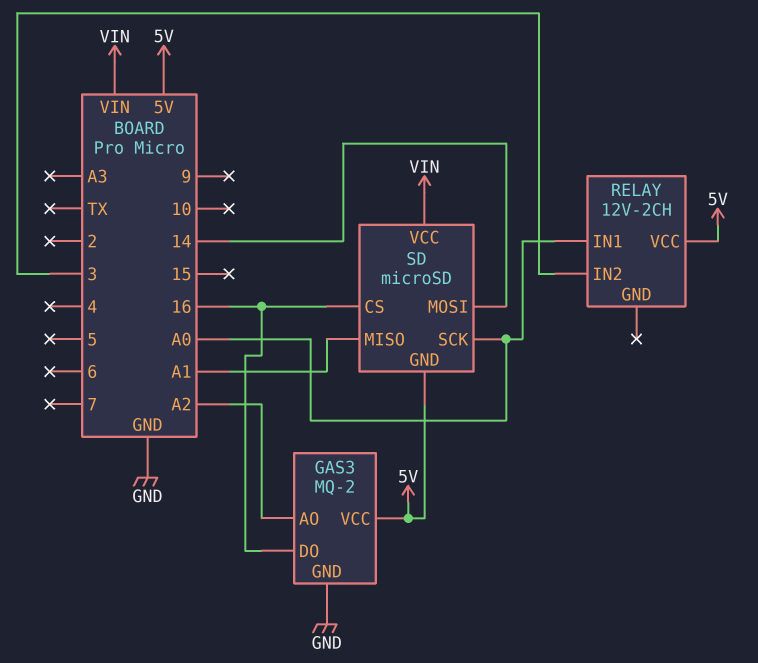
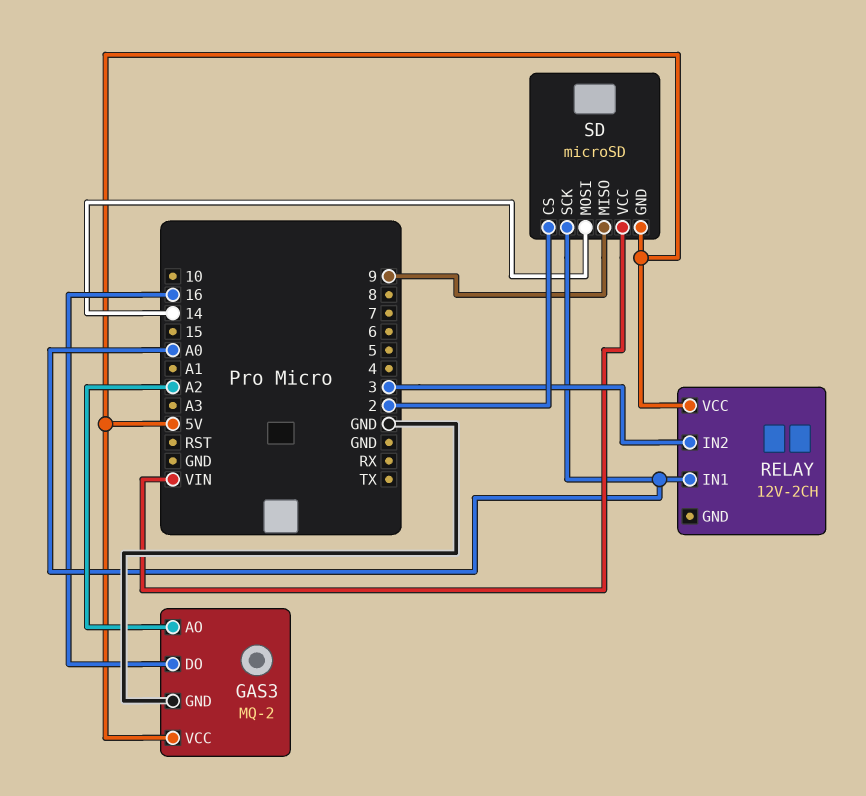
SD pin CS: 16 -> 2
SD pin MISO: A1 -> 9

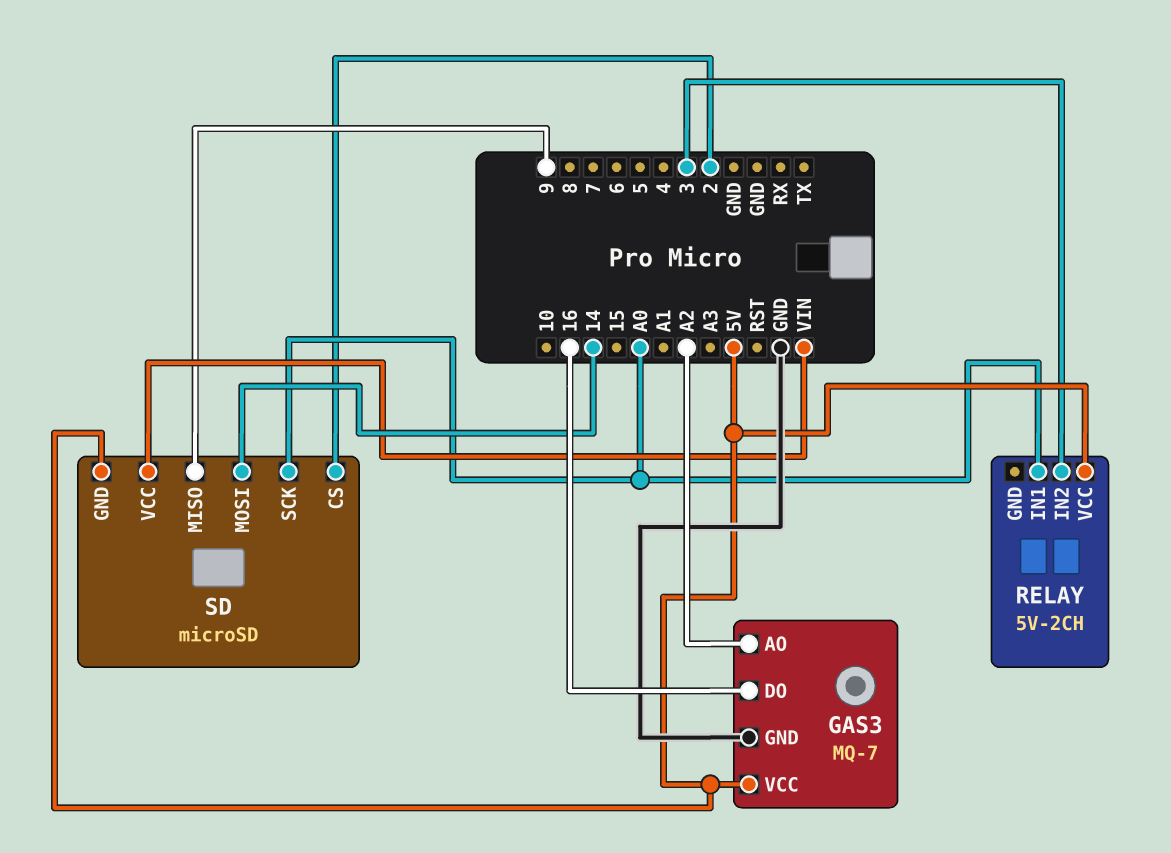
GAS3: MQ-2 -> MQ-7
RELAY: 12V-2CH -> 5V-2CH

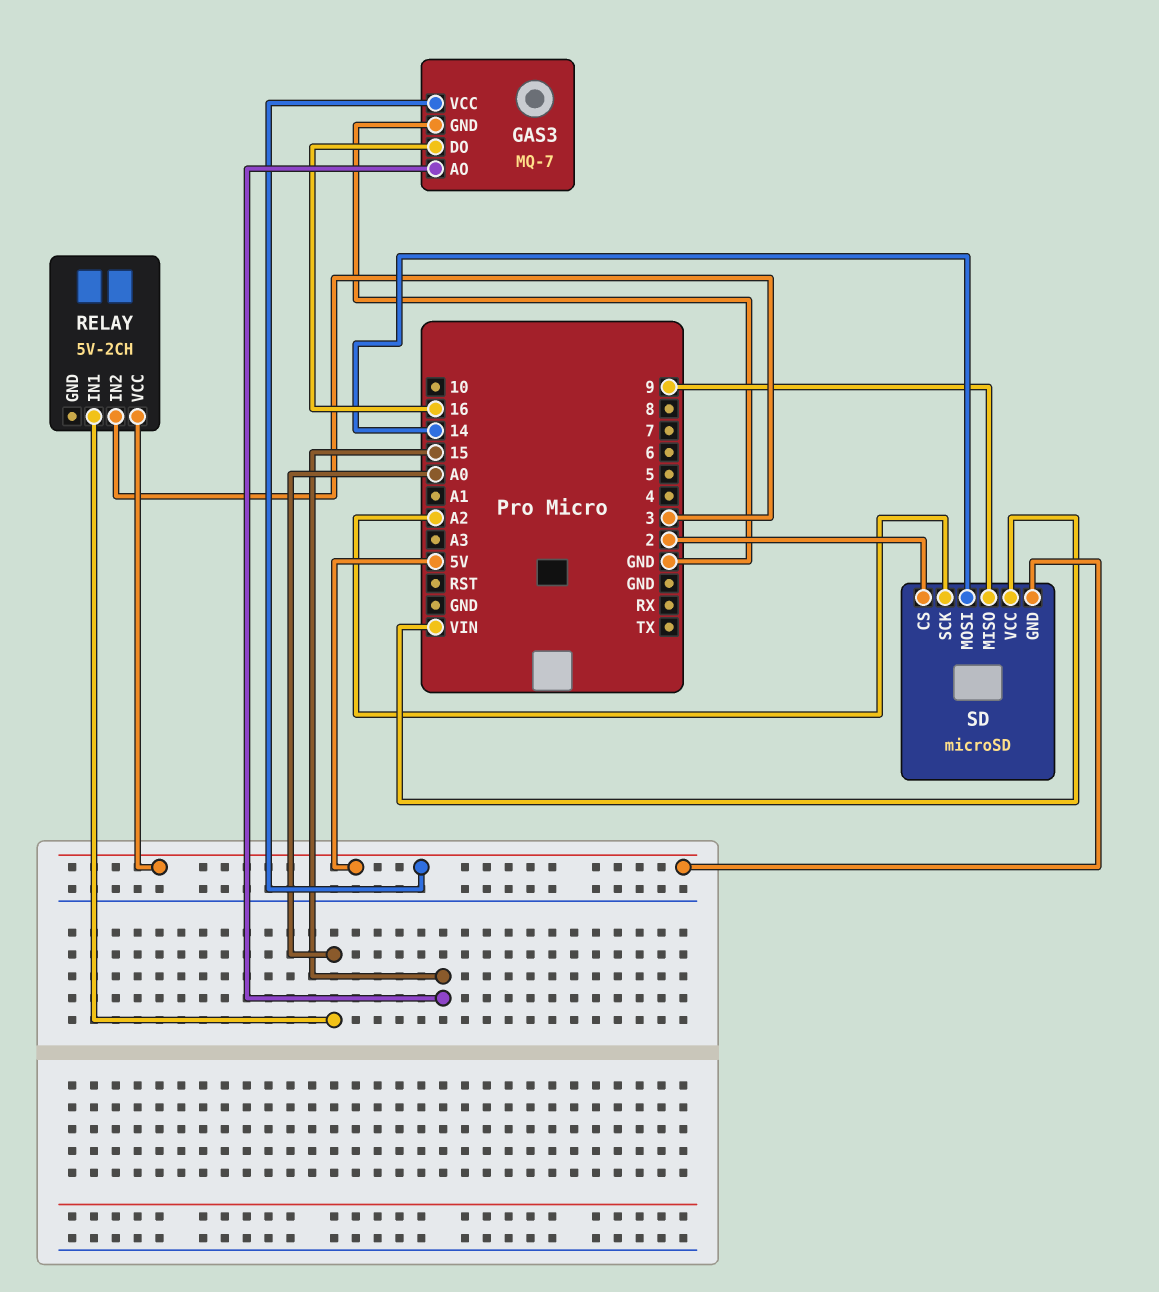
GAS3 pin AO: A2 -> 15
SD pin SCK: A0 -> A2

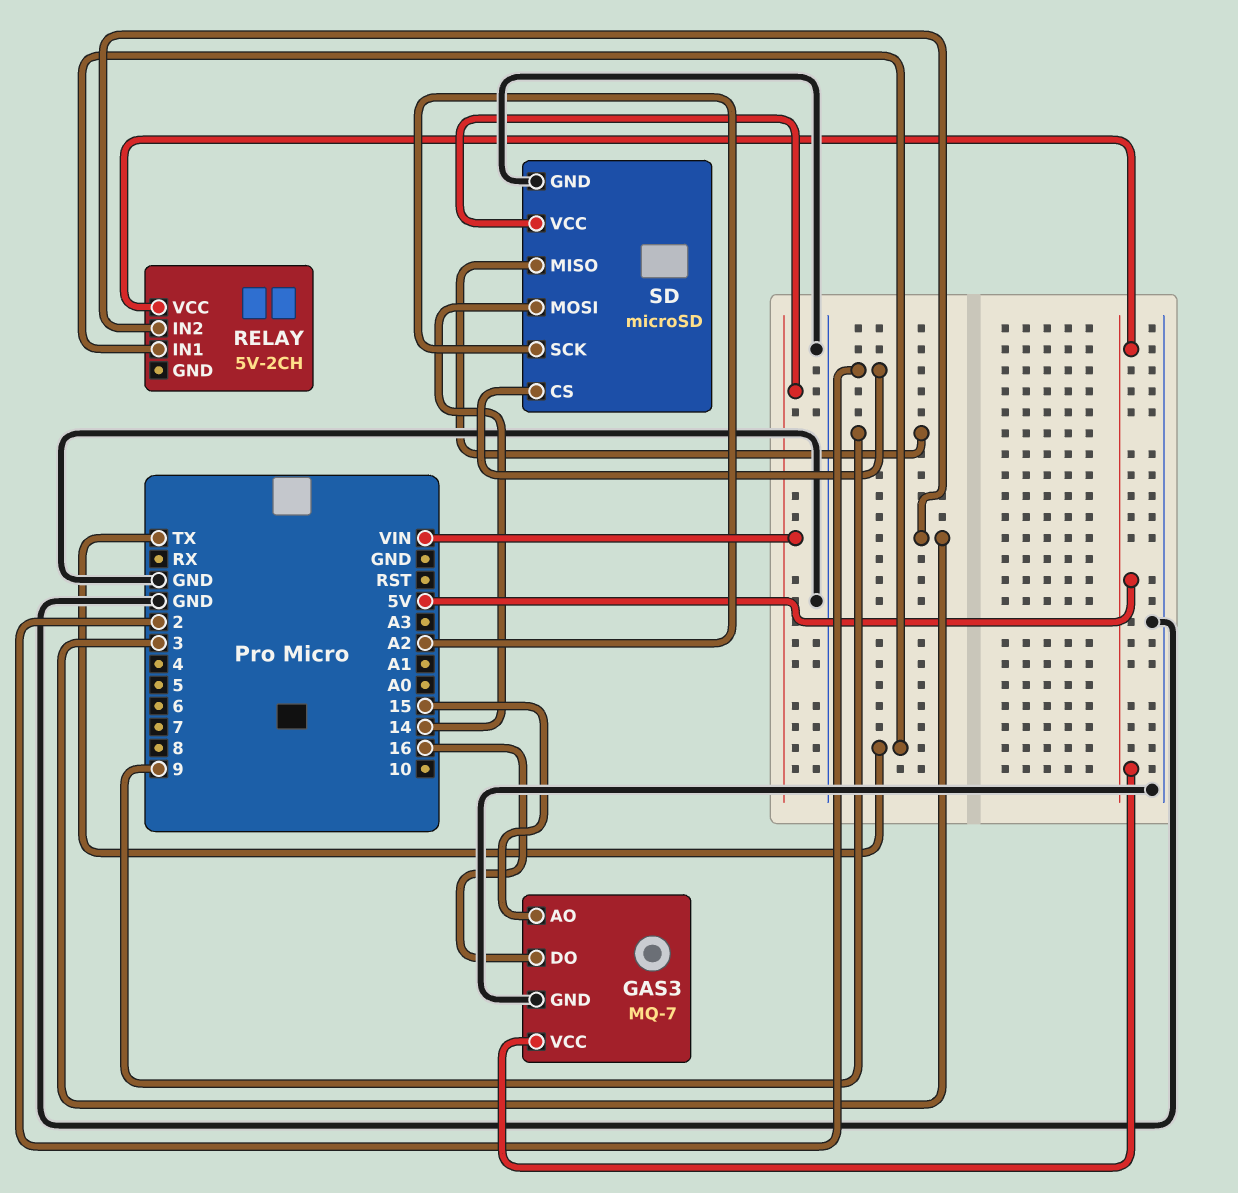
RELAY pin IN1: A0 -> TX
SD pin GND: 5V -> GND

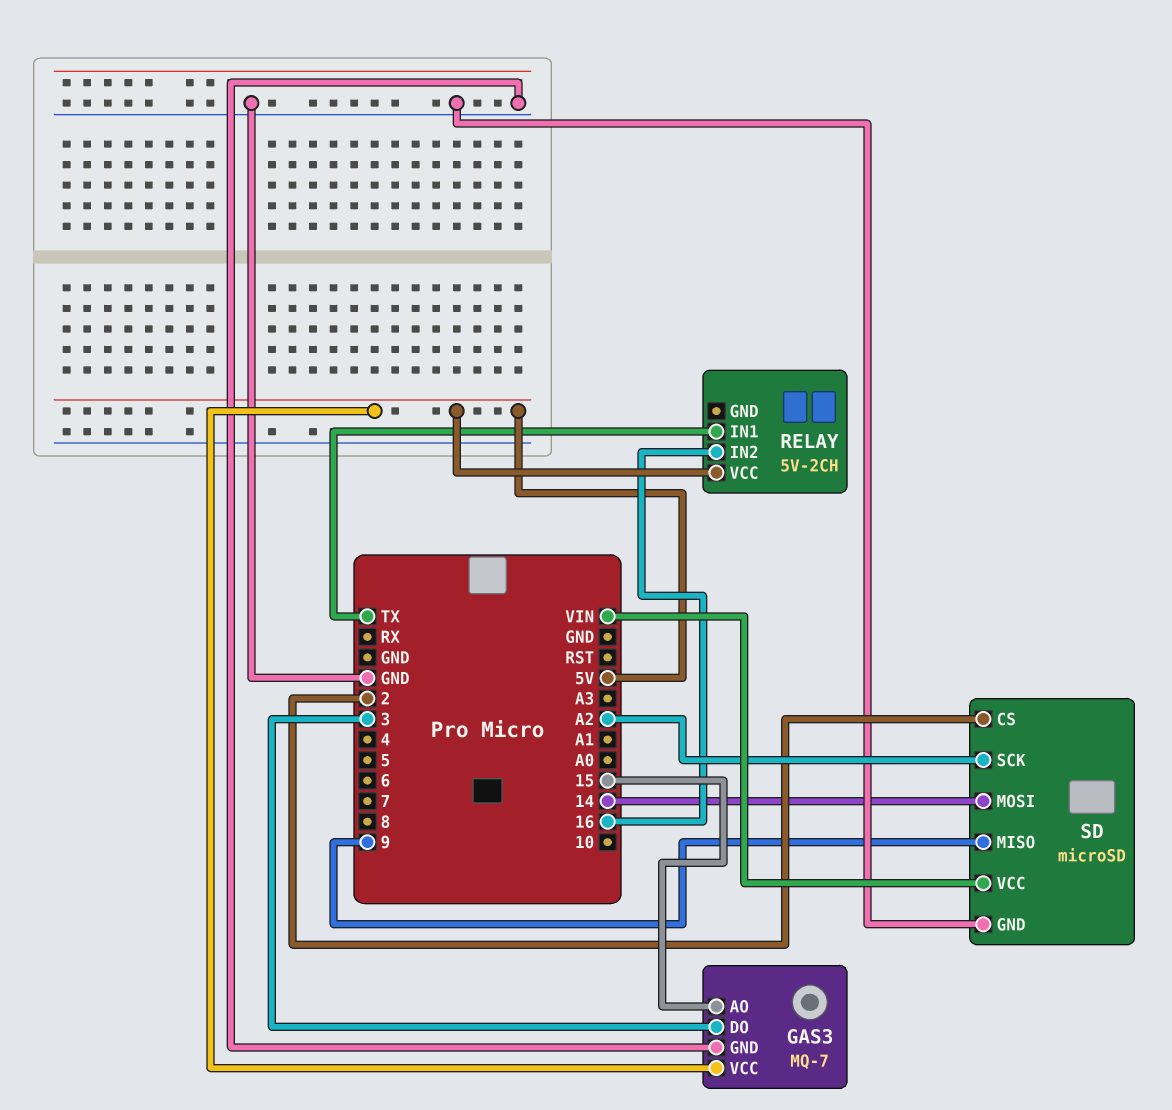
GAS3 pin DO: 16 -> 3
RELAY pin IN2: 3 -> 16

